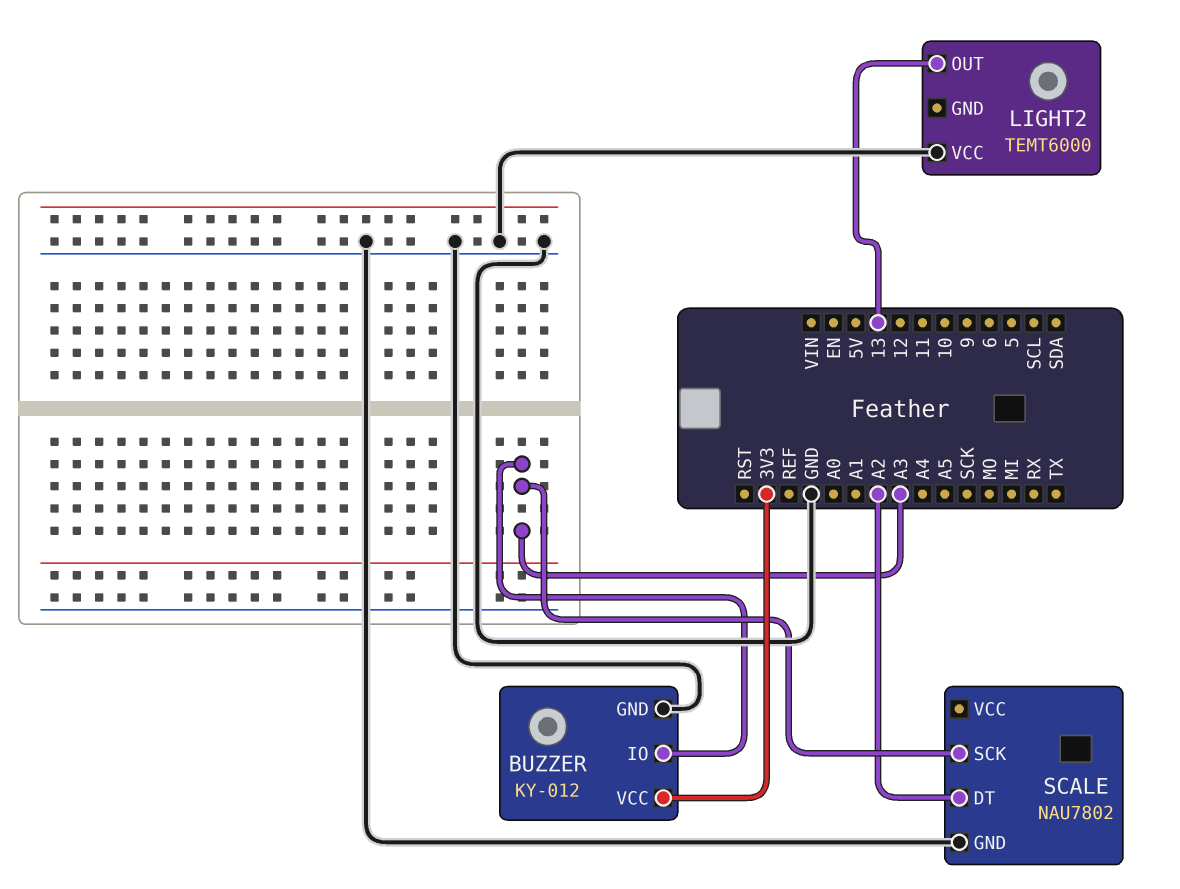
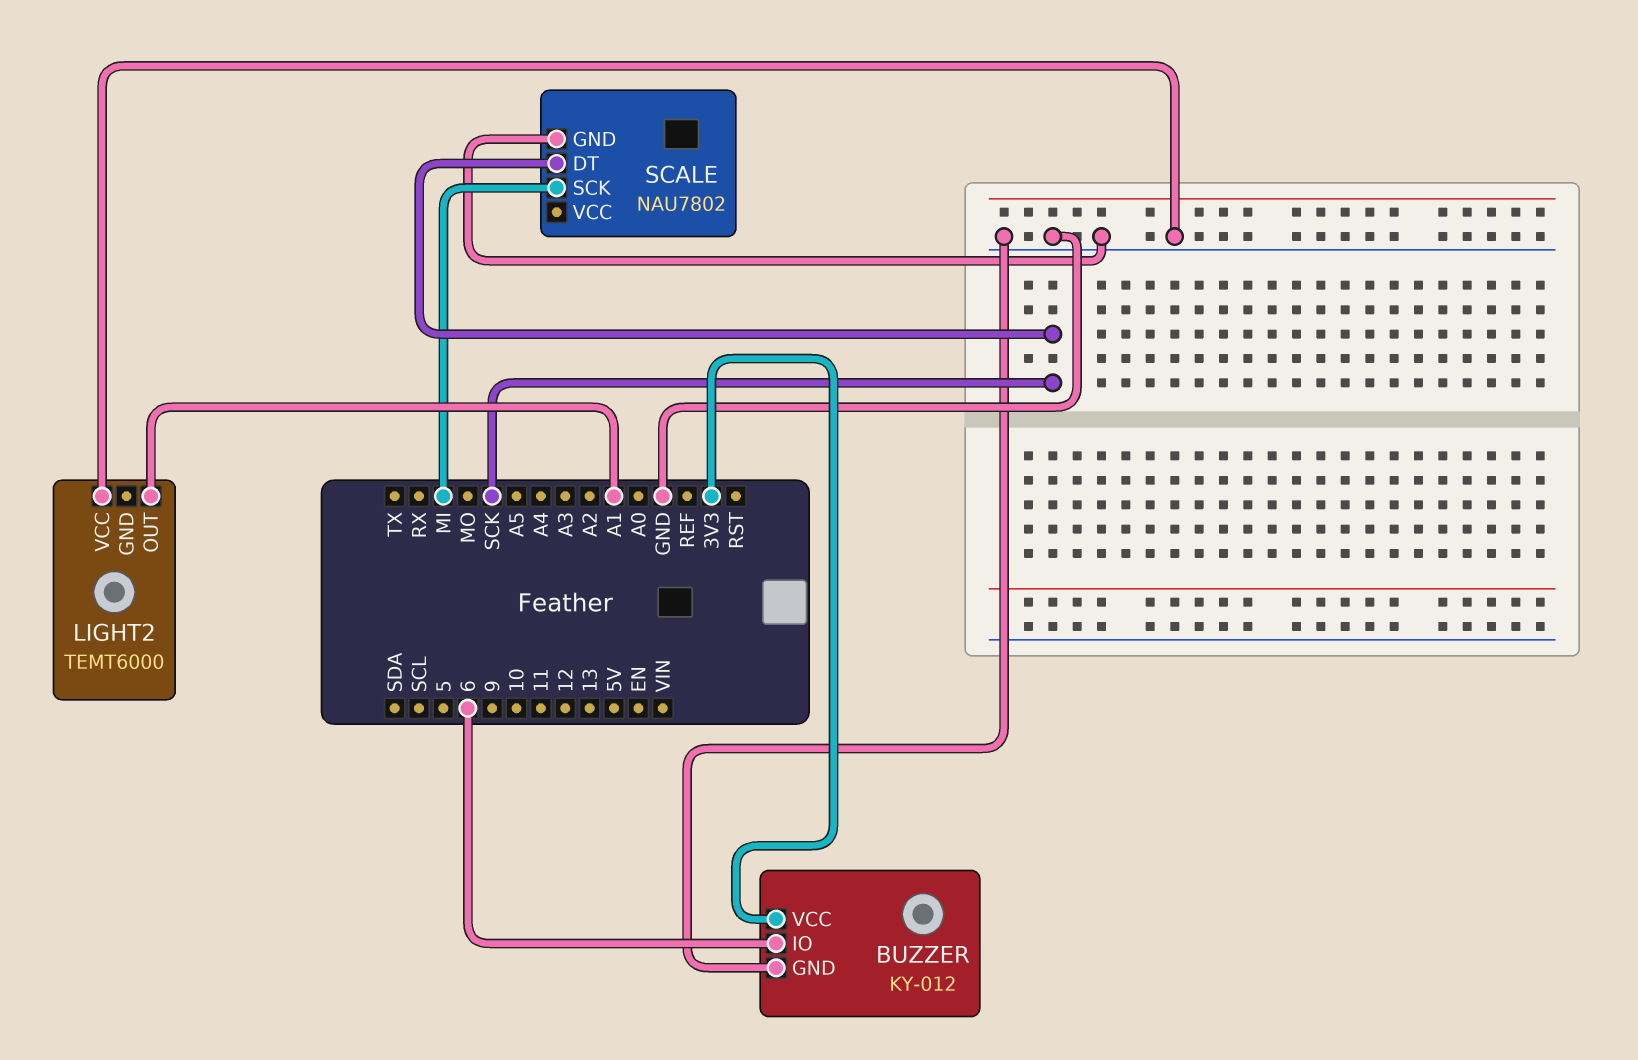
BUZZER pin IO: A3 -> 6
LIGHT2 pin OUT: 13 -> A1
SCALE pin DT: A2 -> SCK
SCALE pin SCK: A3 -> MI

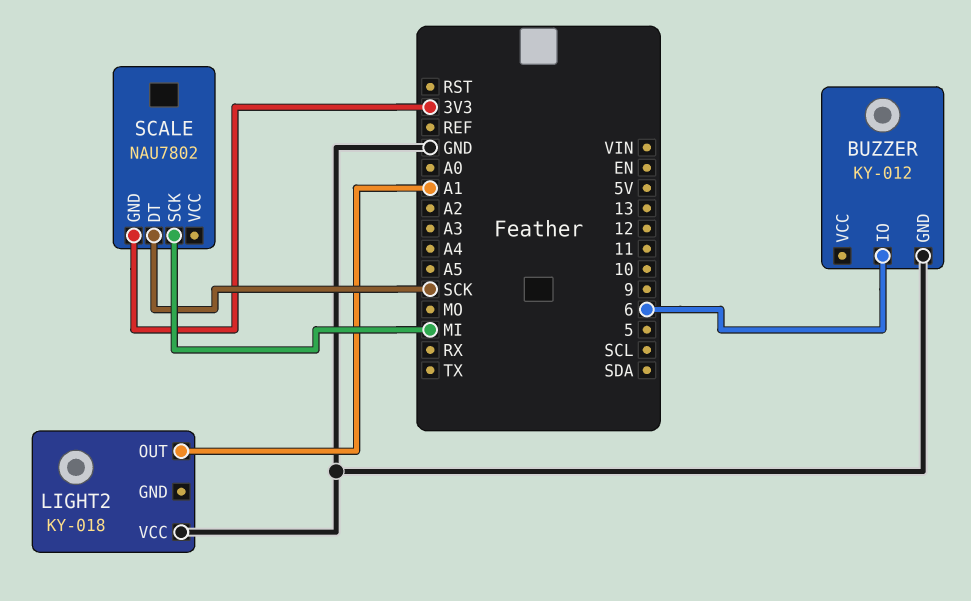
BUZZER pin VCC: 3V3 -> none
LIGHT2: TEMT6000 -> KY-018
SCALE pin GND: GND -> 3V3

